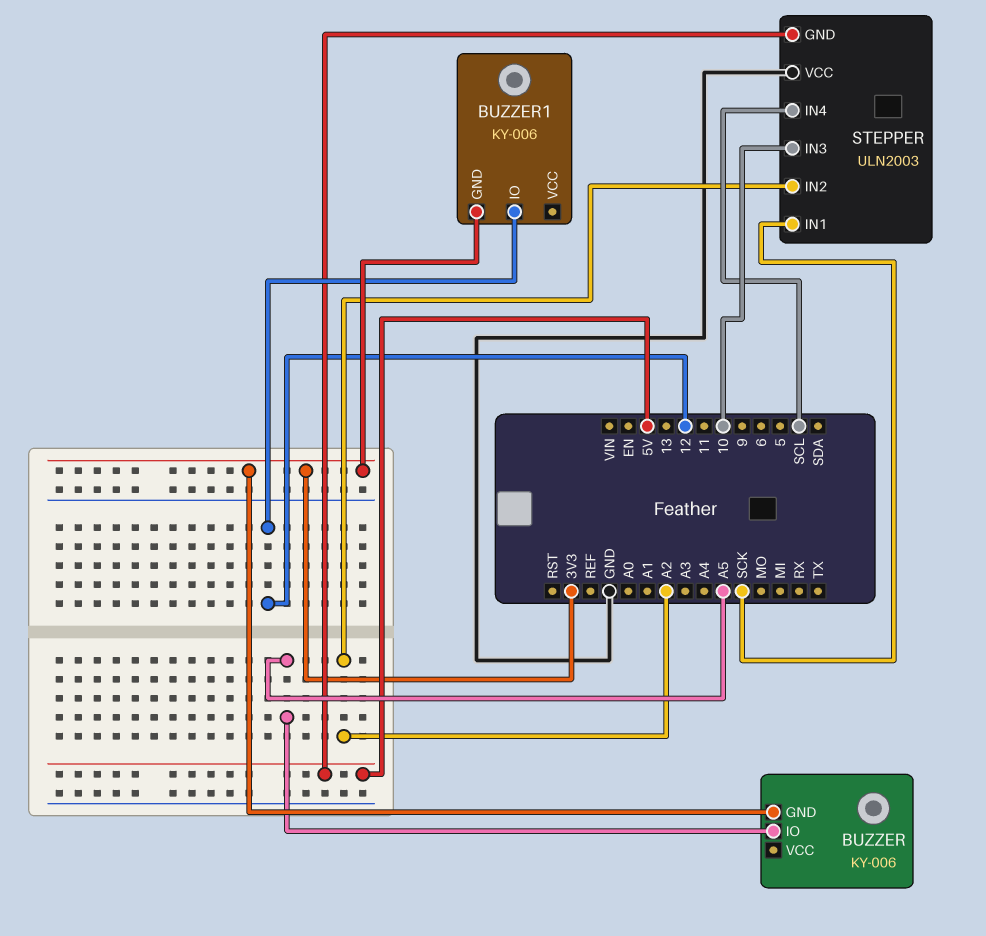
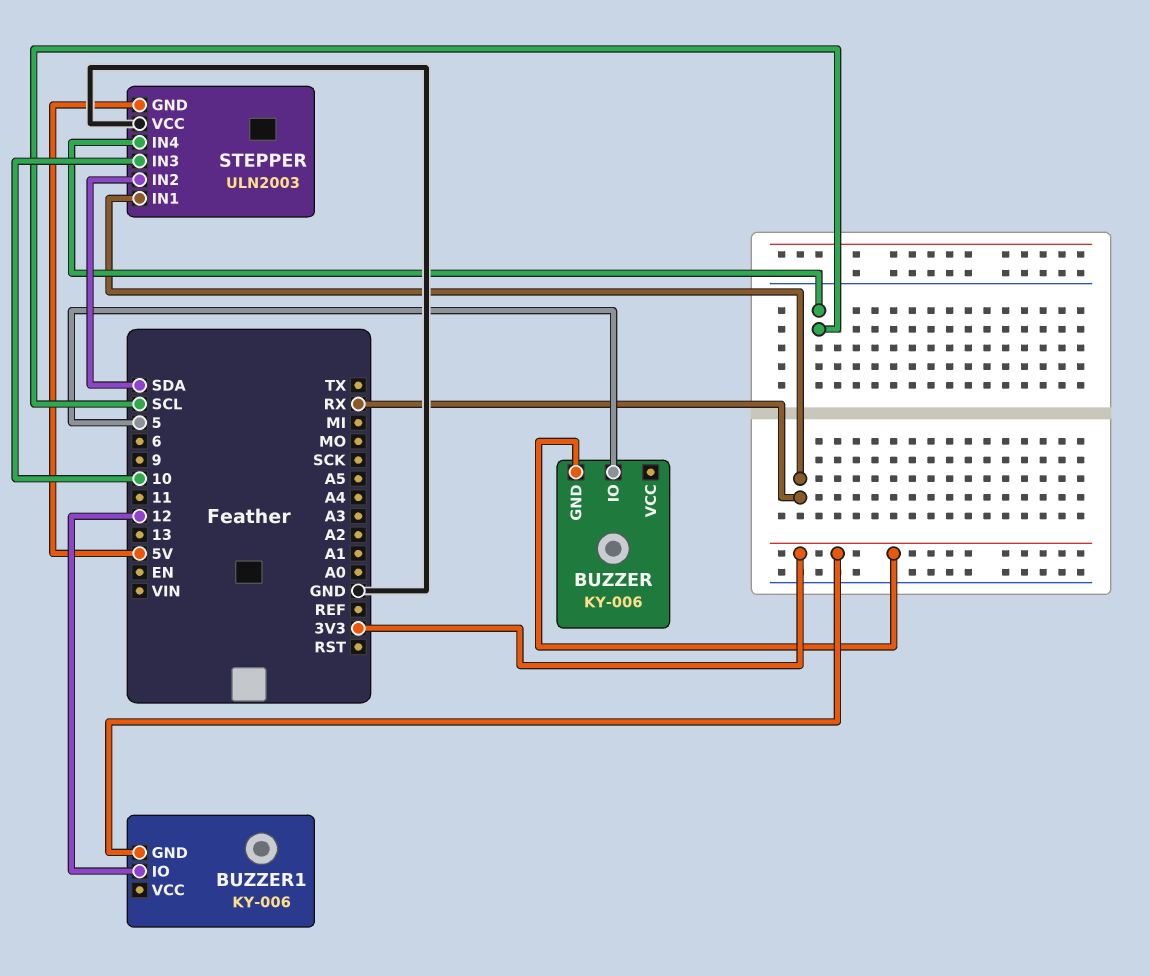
BUZZER pin IO: A5 -> 5
STEPPER pin IN1: SCK -> RX
STEPPER pin IN2: A2 -> SDA

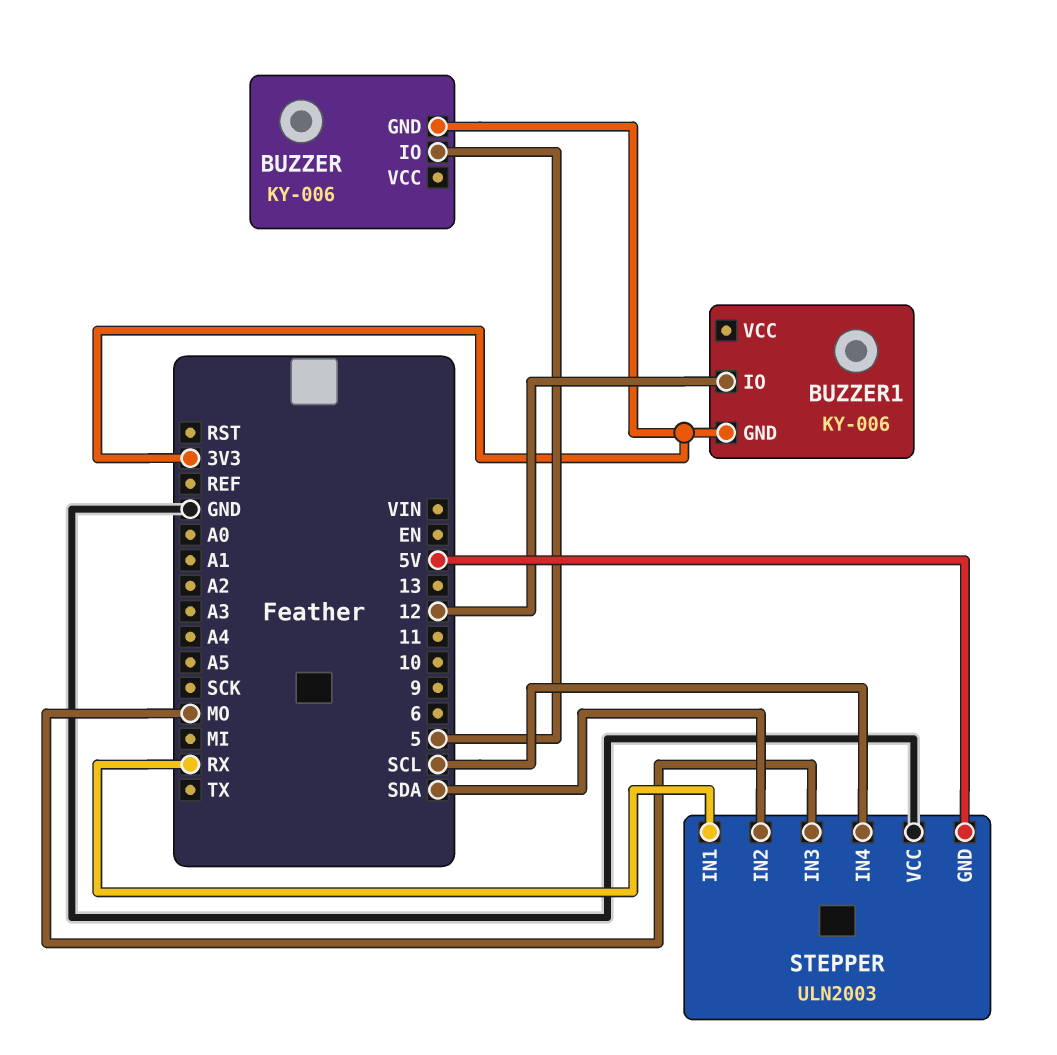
STEPPER pin IN3: 10 -> MO

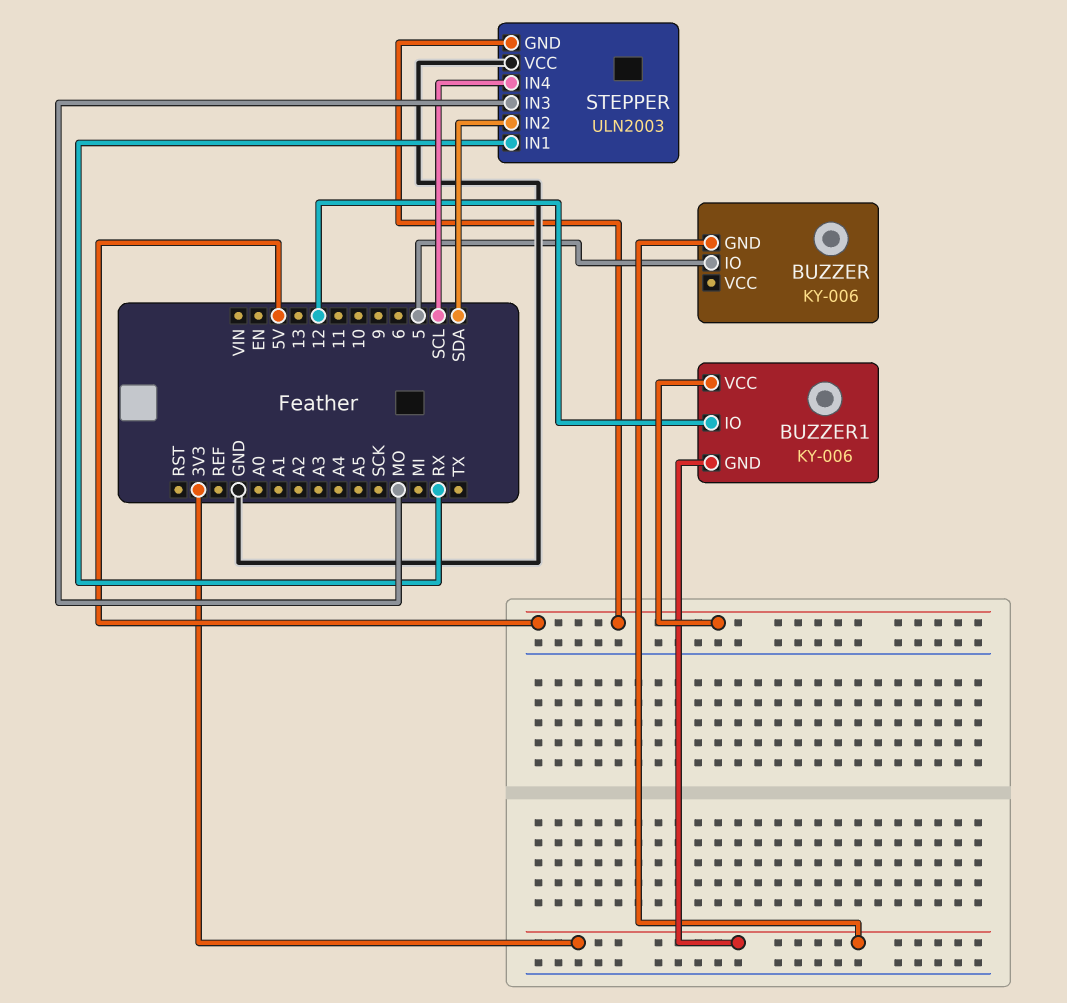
BUZZER1 pin VCC: none -> 5V

